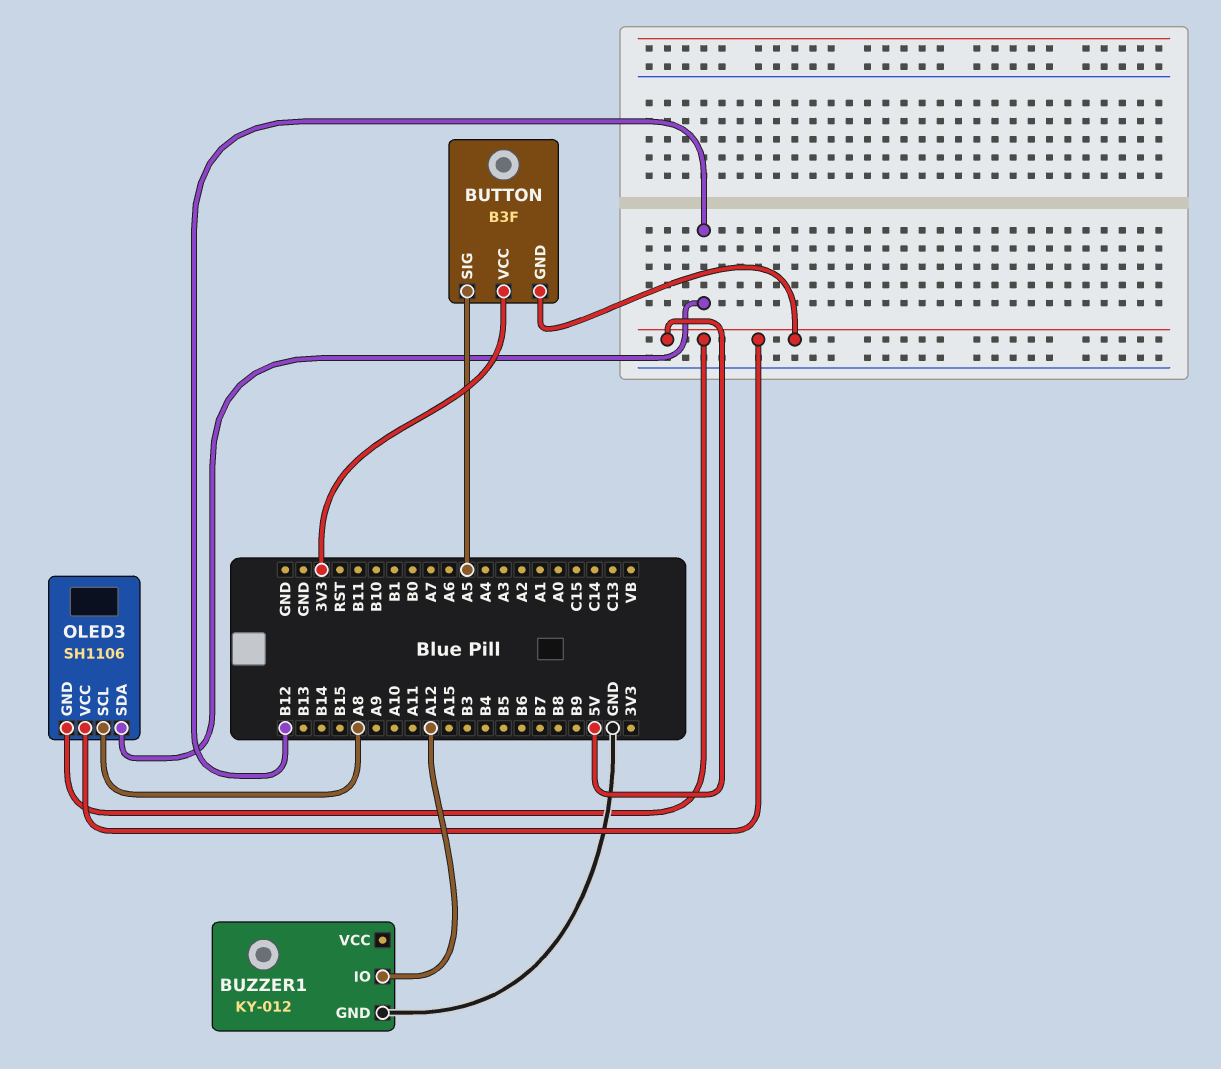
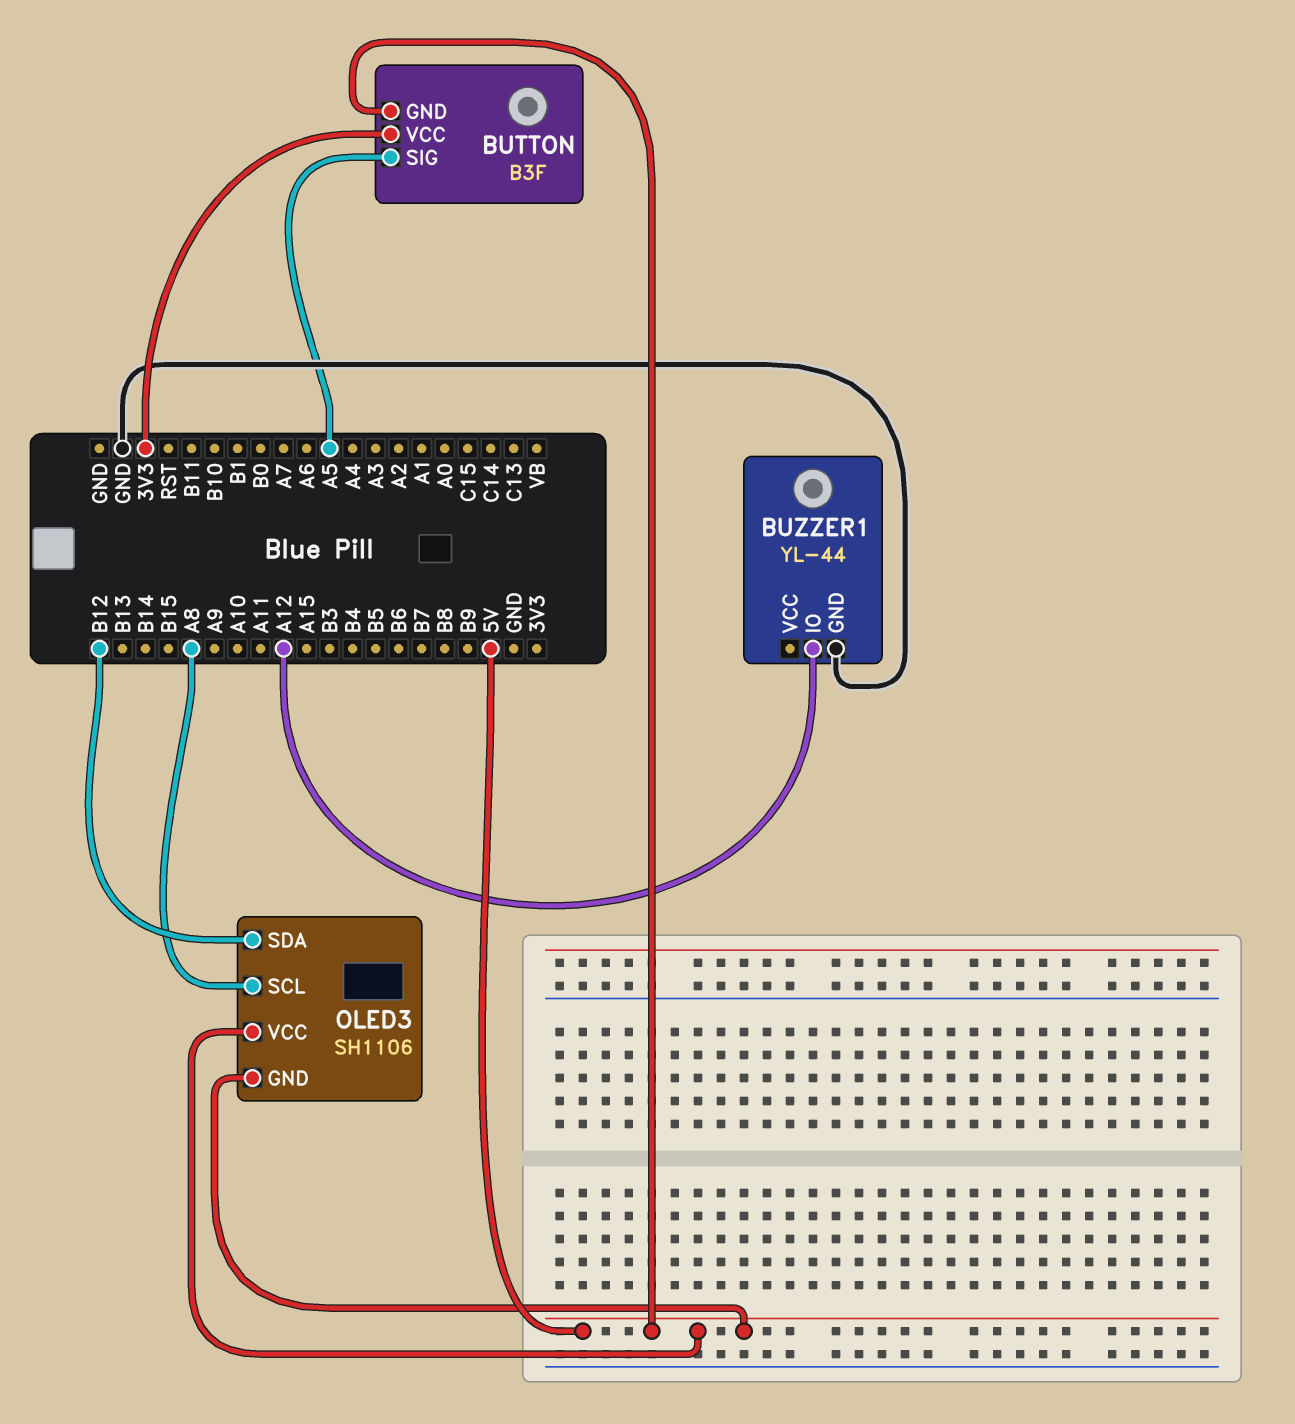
BUZZER1: KY-012 -> YL-44

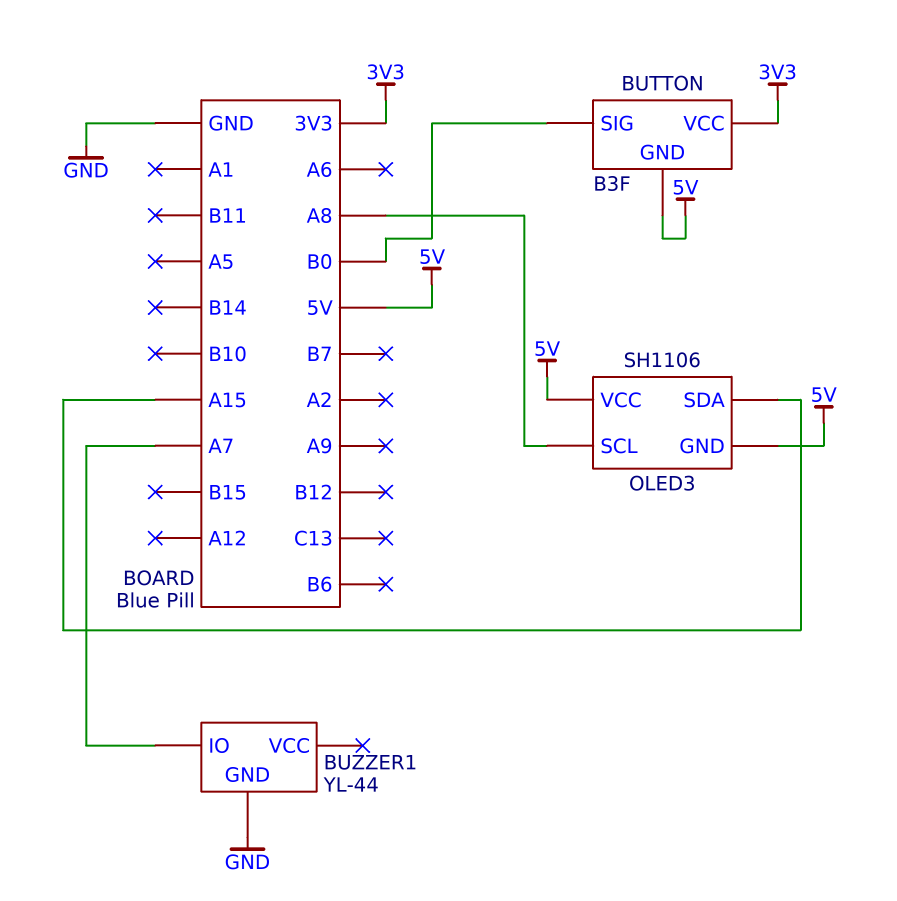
BUTTON pin SIG: A5 -> B0
BUZZER1 pin IO: A12 -> A7
OLED3 pin SDA: B12 -> A15

